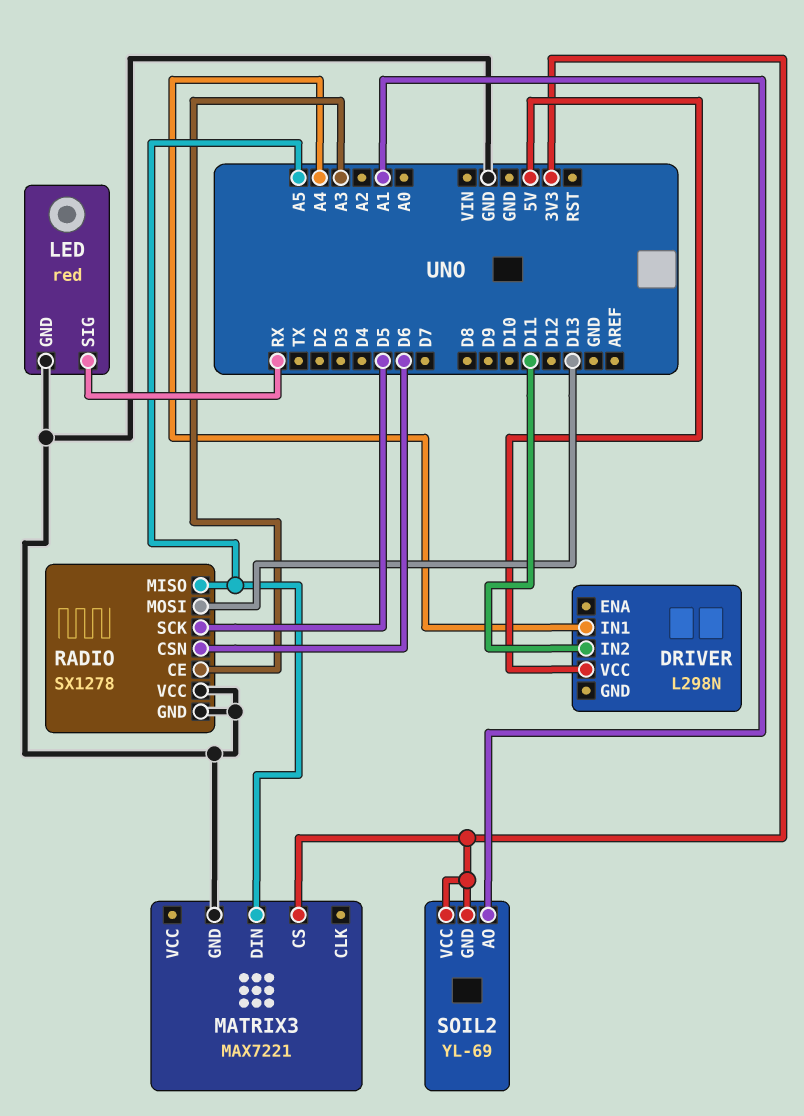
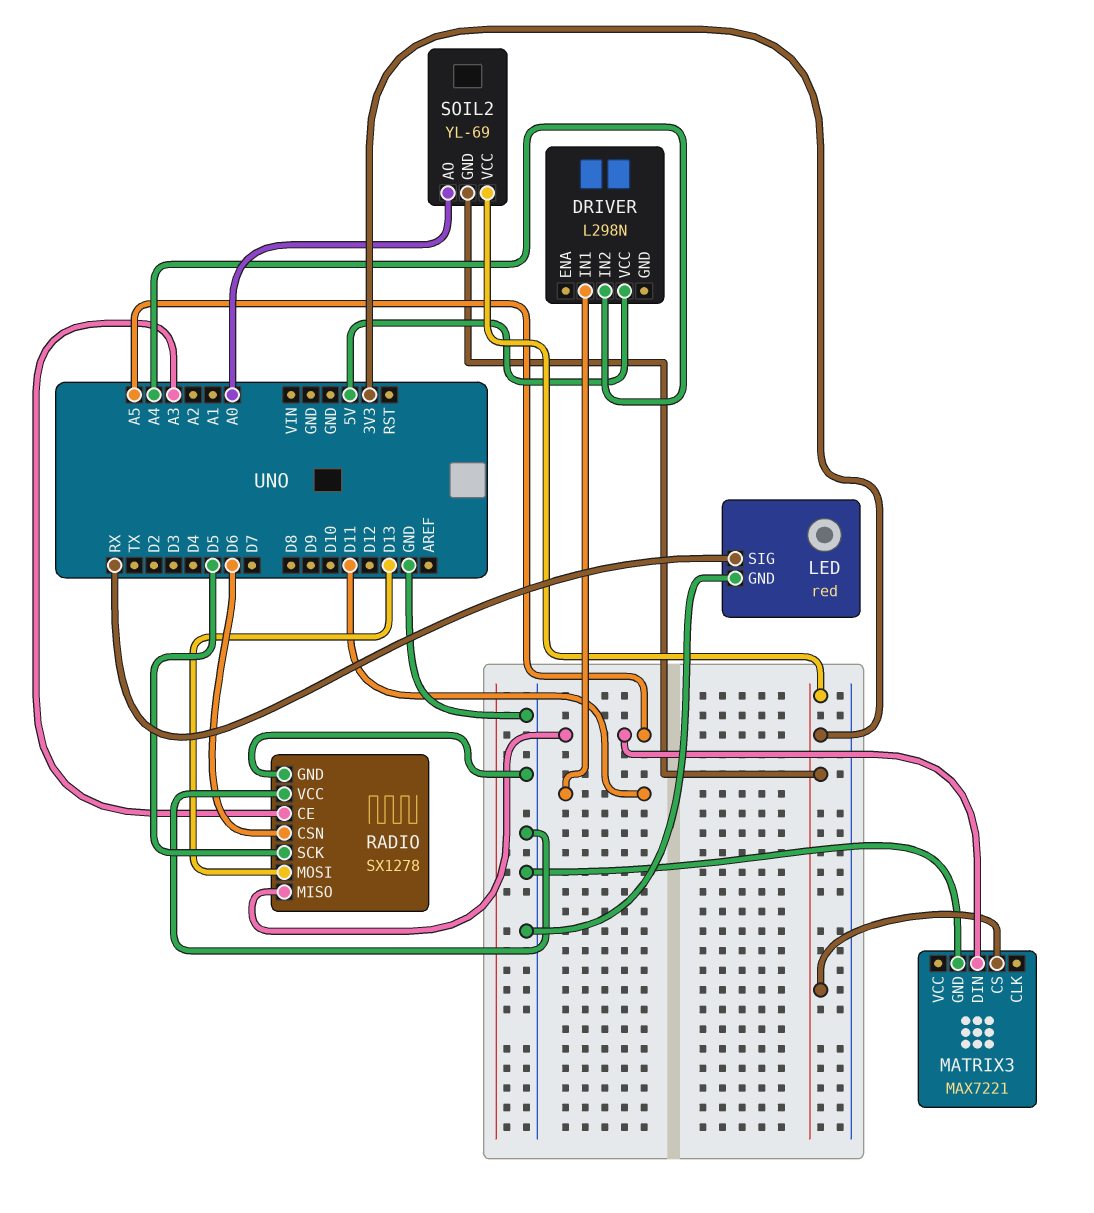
DRIVER pin IN1: A4 -> D11
DRIVER pin IN2: D11 -> A4
SOIL2 pin AO: A1 -> A0

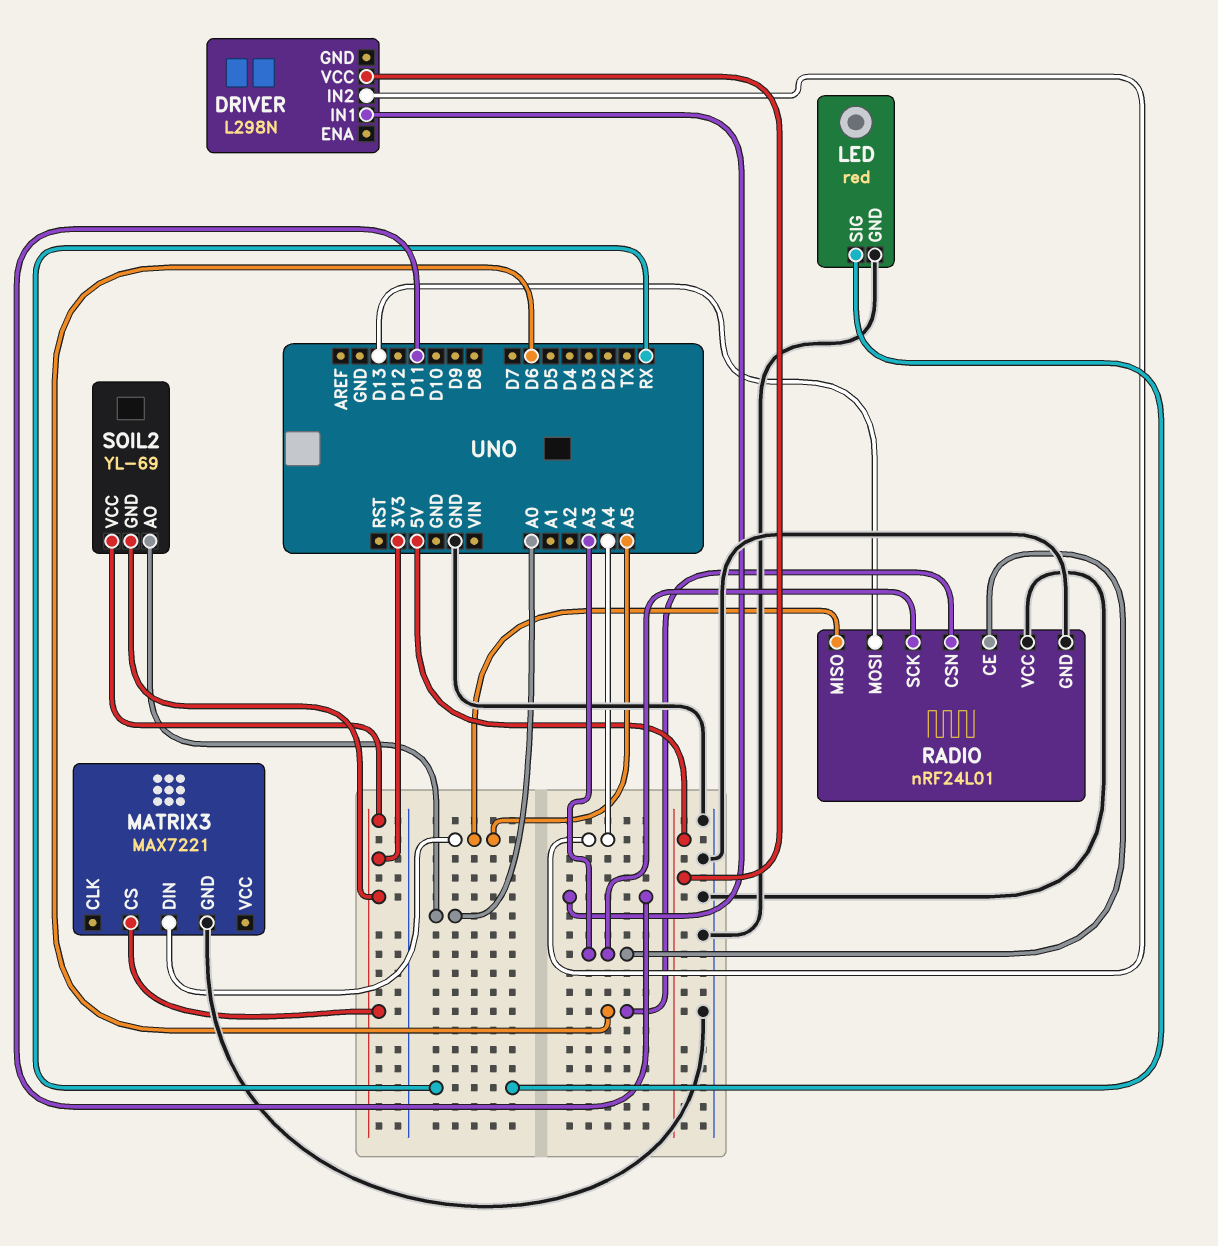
RADIO: SX1278 -> nRF24L01
RADIO pin SCK: D5 -> A3

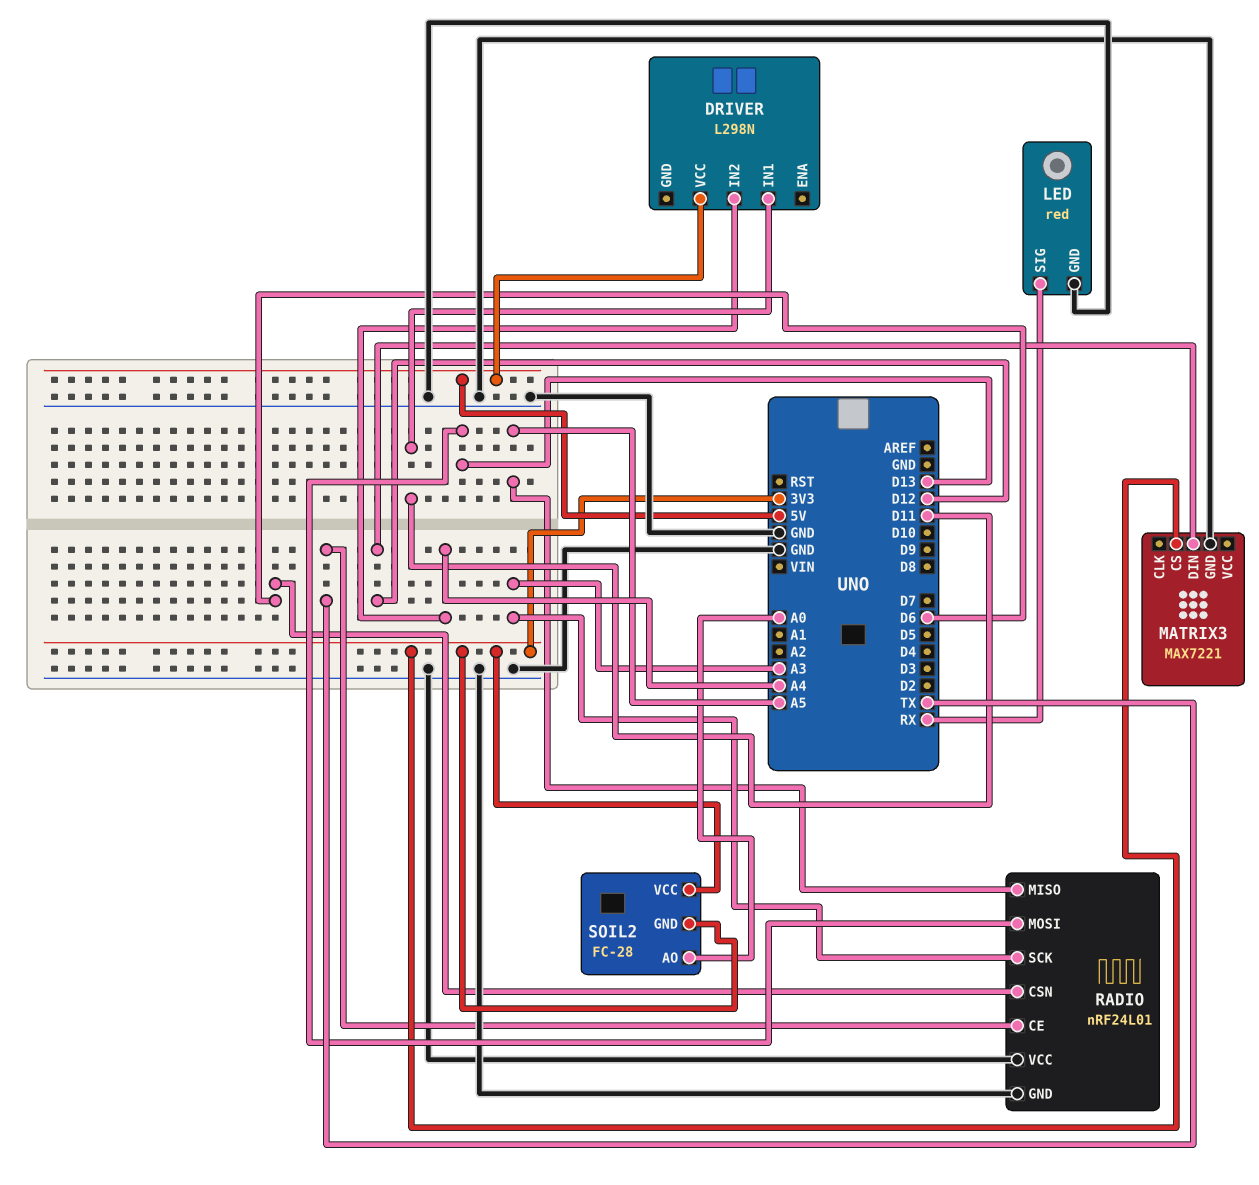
MATRIX3 pin DIN: A5 -> D12
RADIO pin CE: A3 -> TX
SOIL2: YL-69 -> FC-28

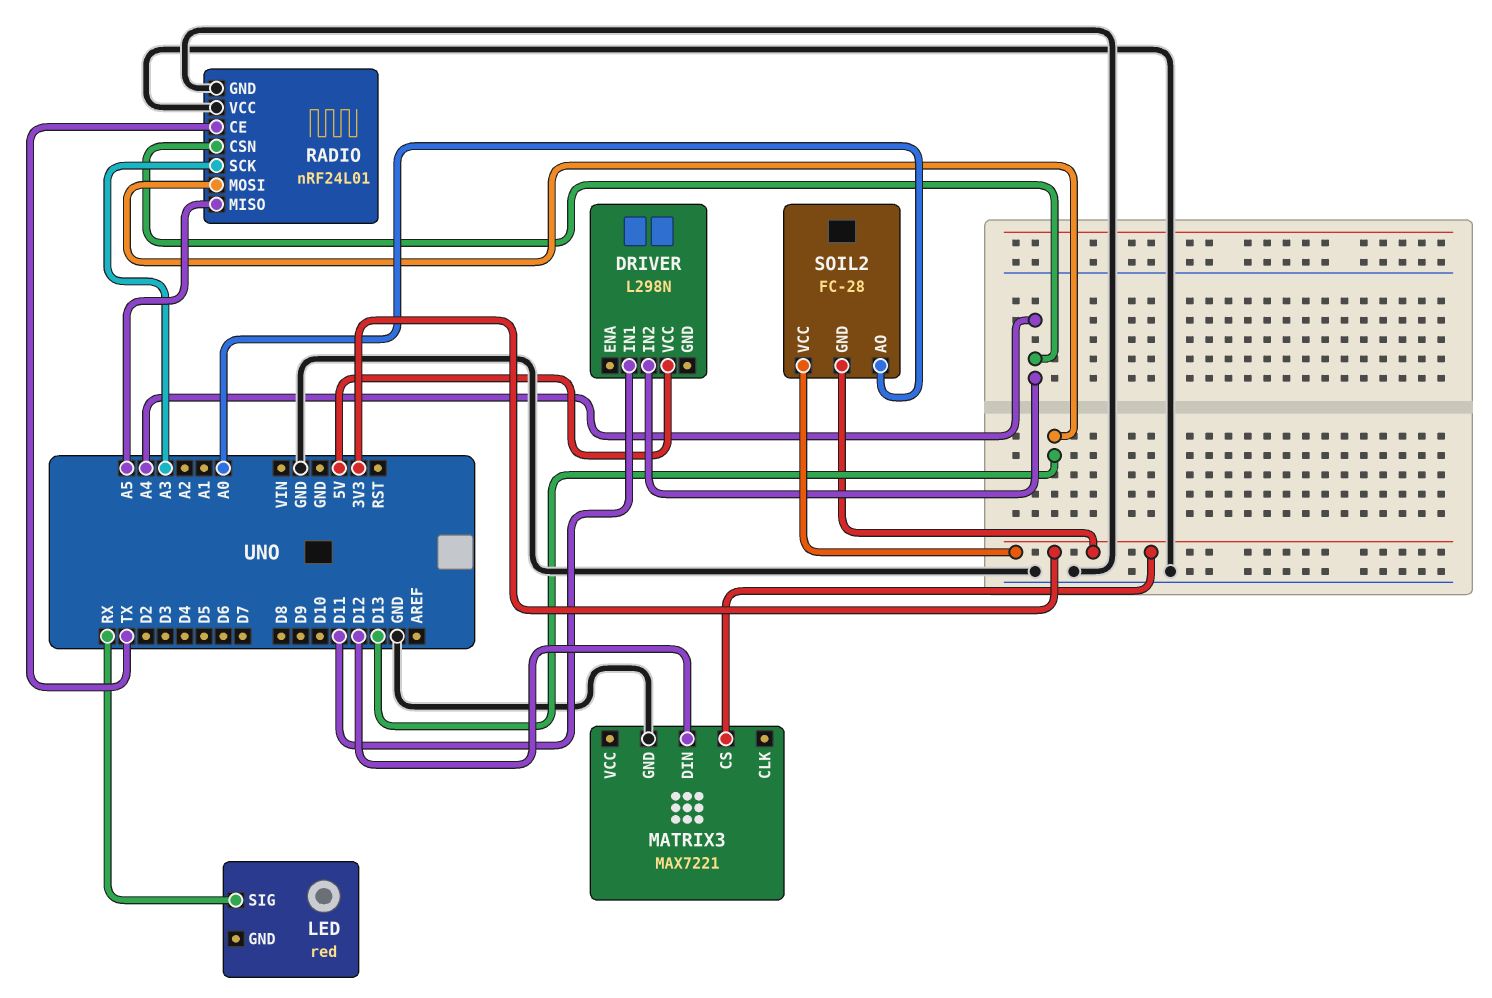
LED pin GND: GND -> none
RADIO pin CSN: D6 -> A4

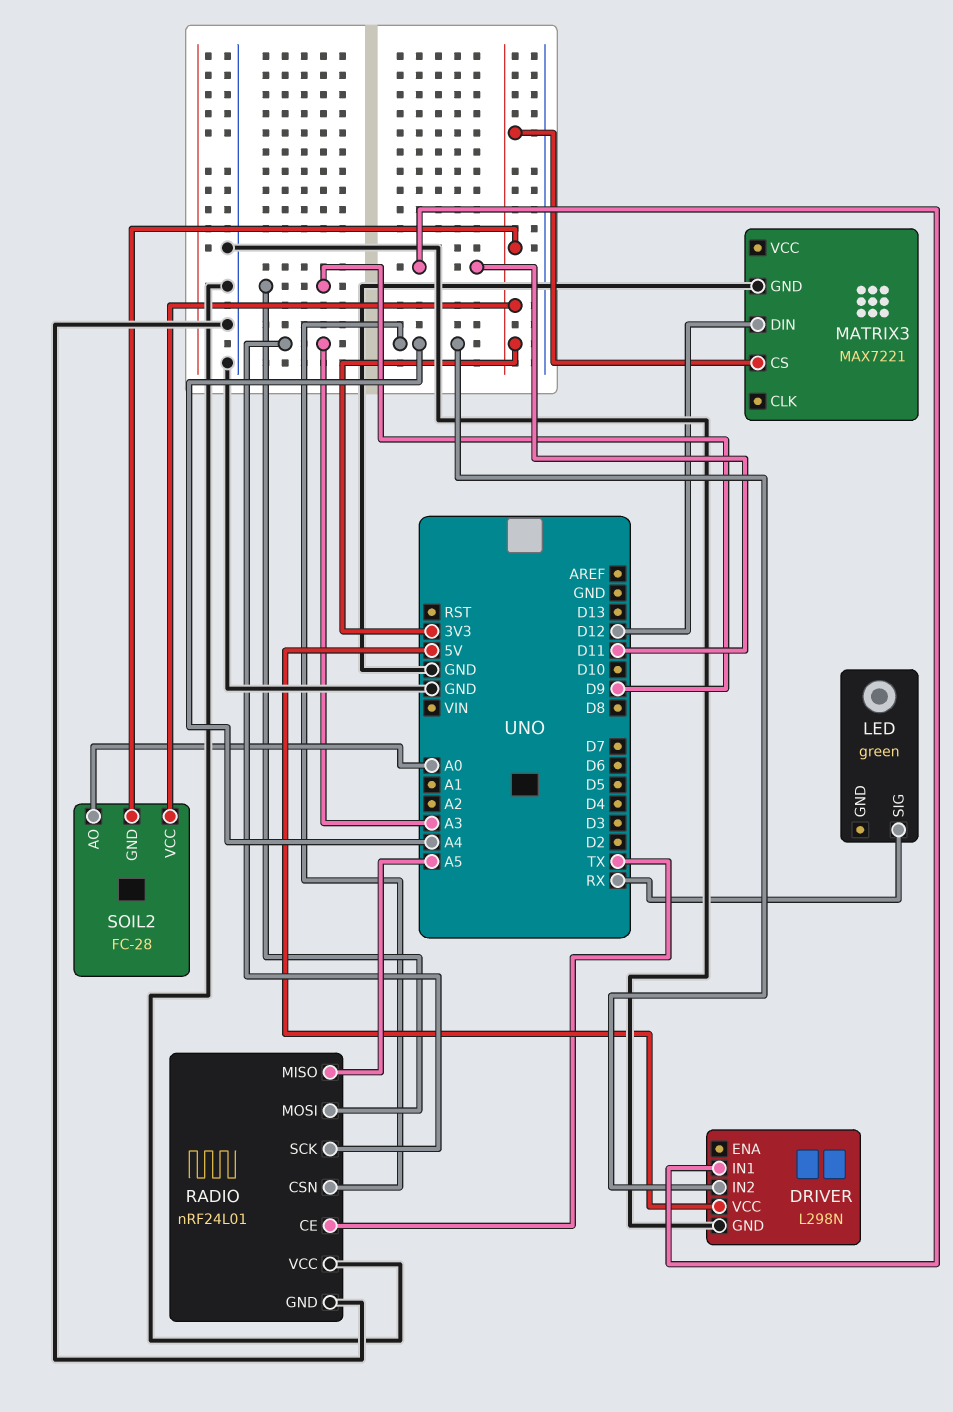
DRIVER pin GND: none -> GND
LED: red -> green
RADIO pin MOSI: D13 -> D9

